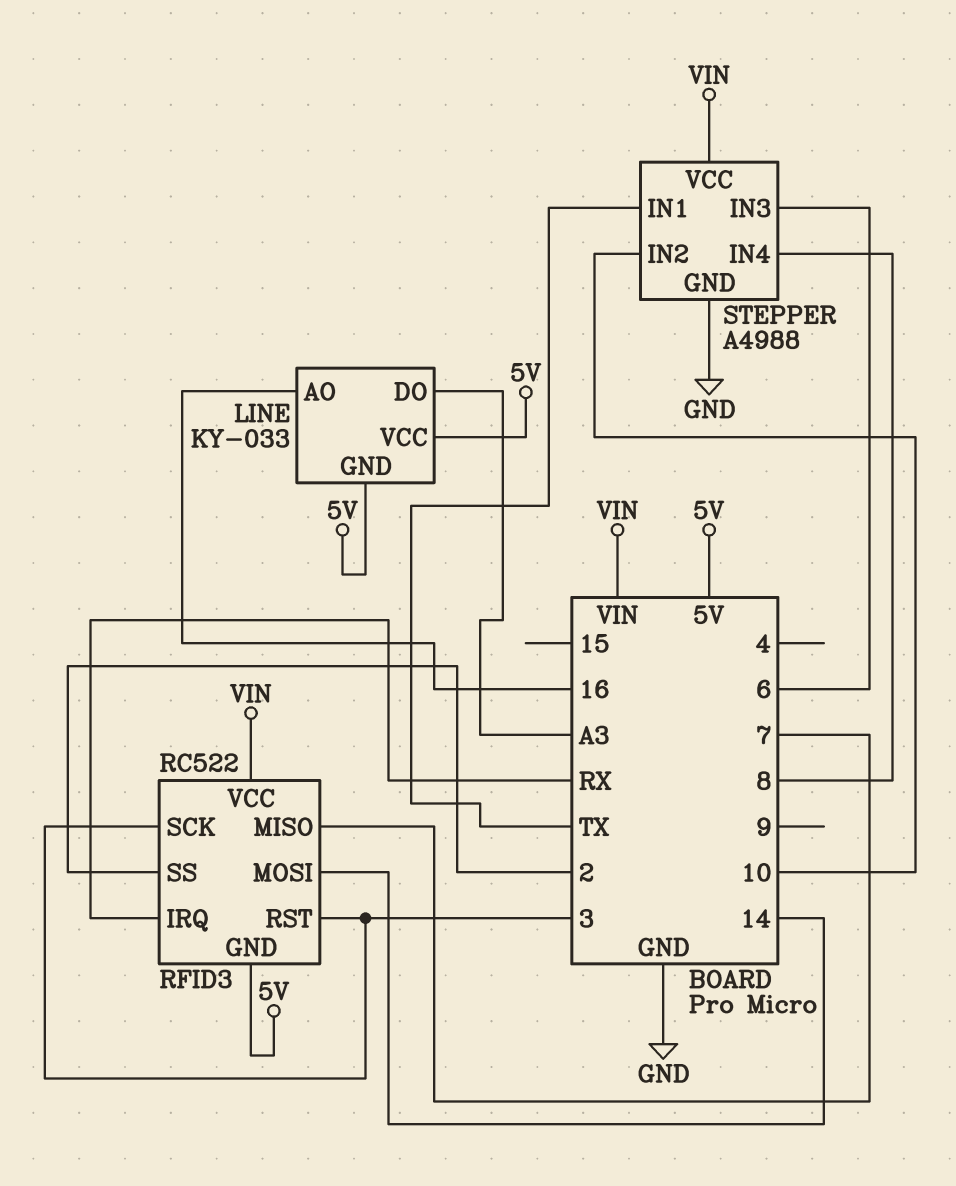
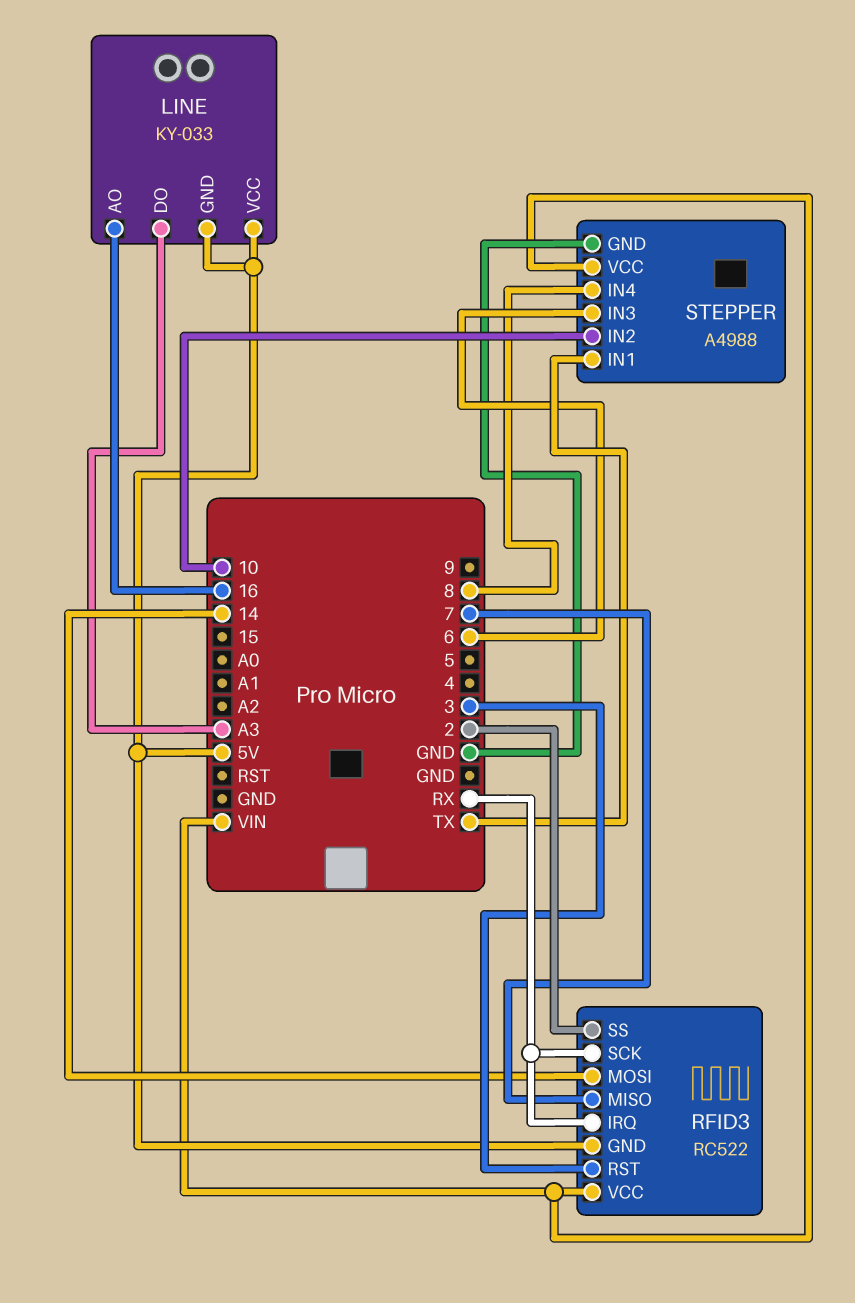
RFID3 pin SCK: 3 -> RX

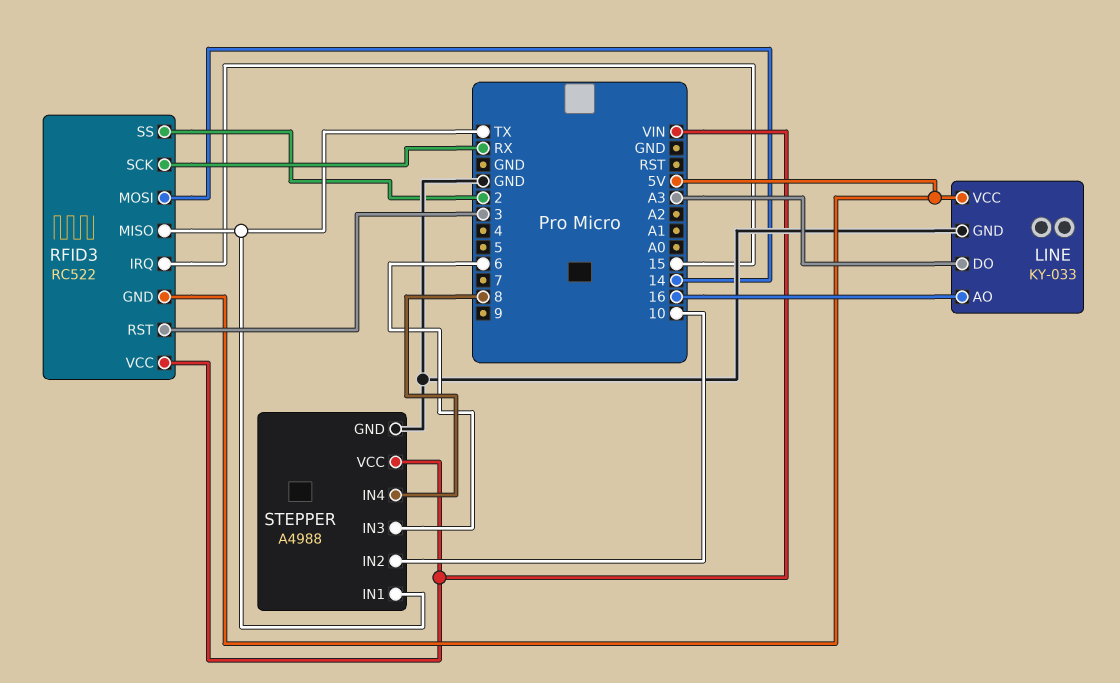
LINE pin GND: 5V -> GND
RFID3 pin IRQ: RX -> 15
RFID3 pin MISO: 7 -> TX

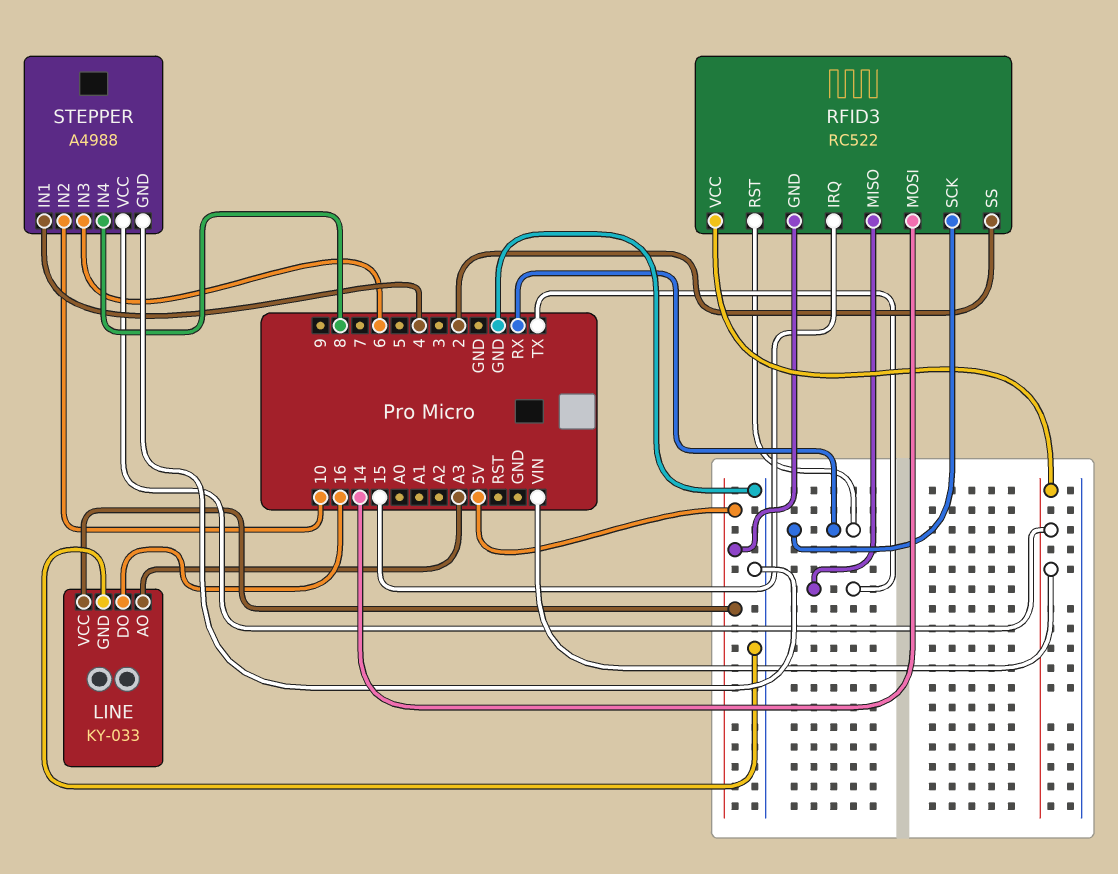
LINE pin AO: 16 -> A3
LINE pin DO: A3 -> 16
RFID3 pin RST: 3 -> RX
STEPPER pin IN1: TX -> 4

